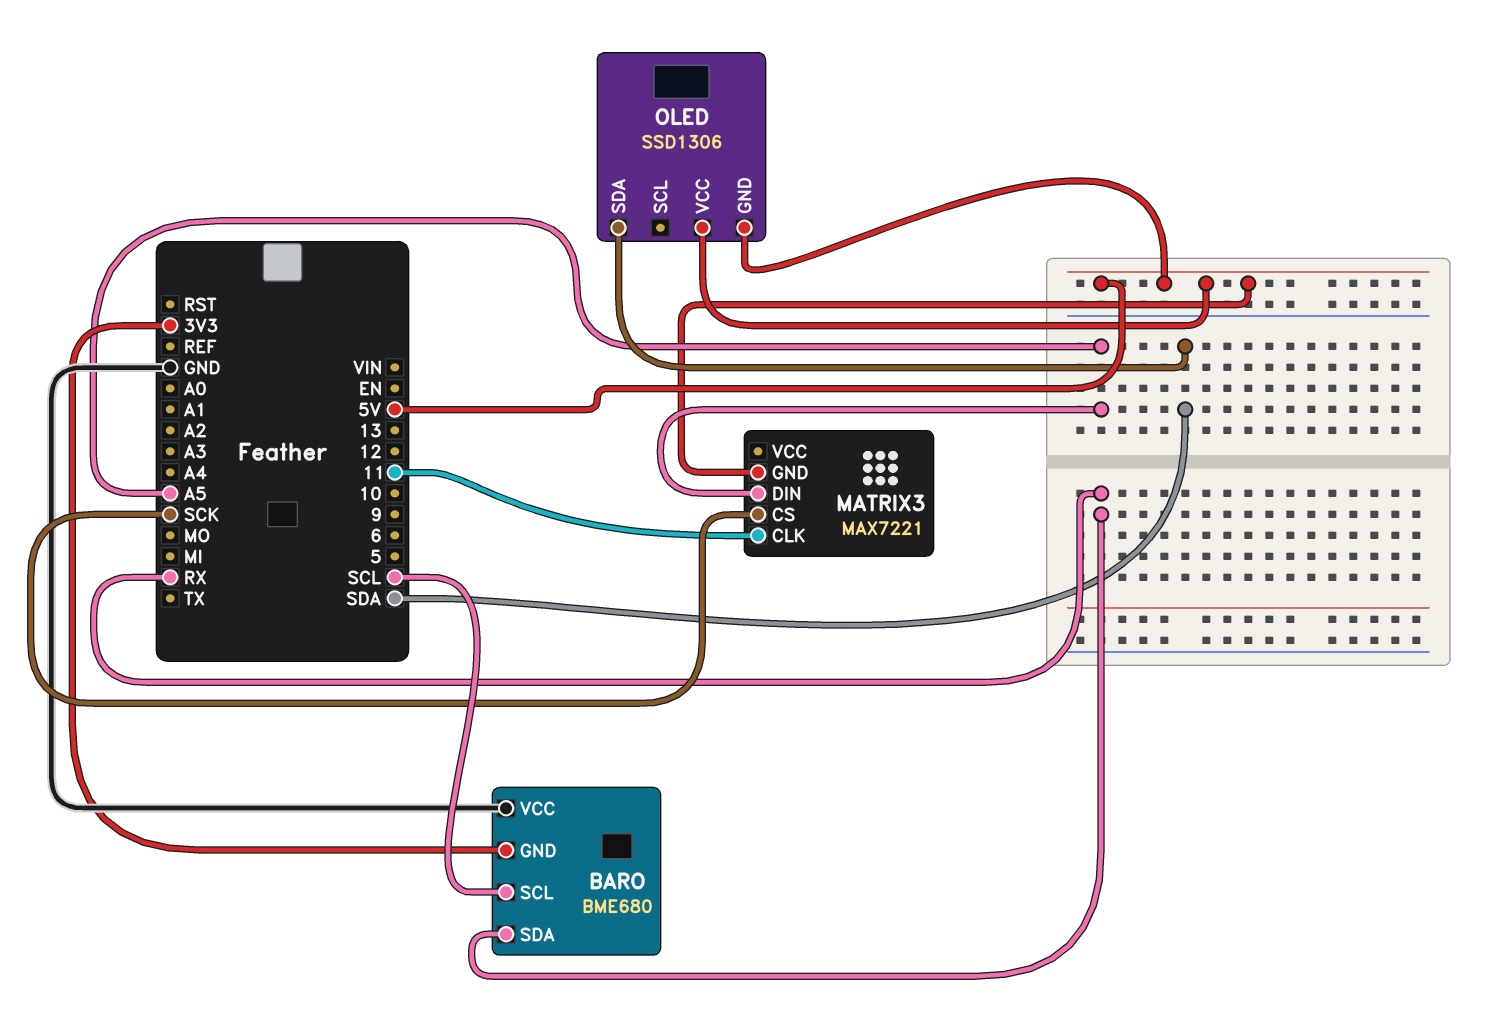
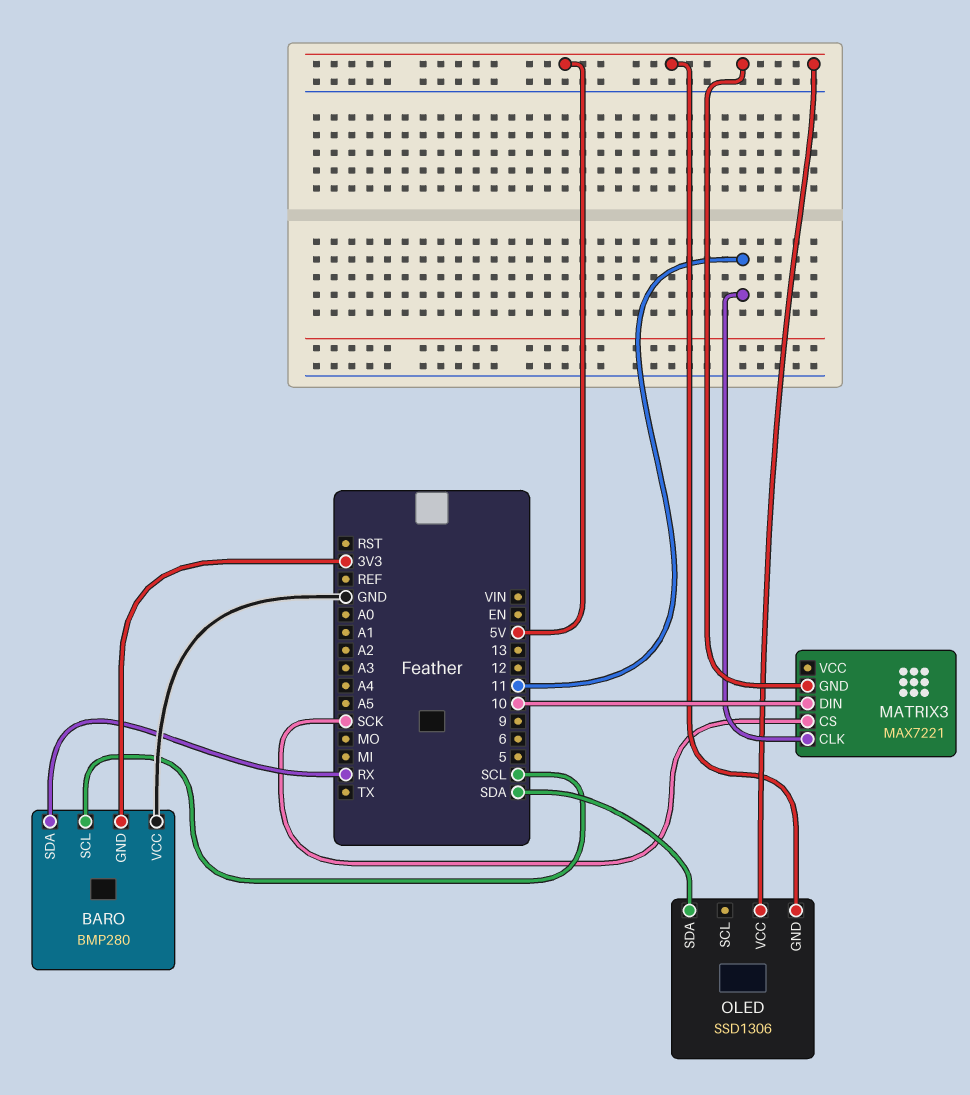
BARO: BME680 -> BMP280
MATRIX3 pin DIN: A5 -> 10

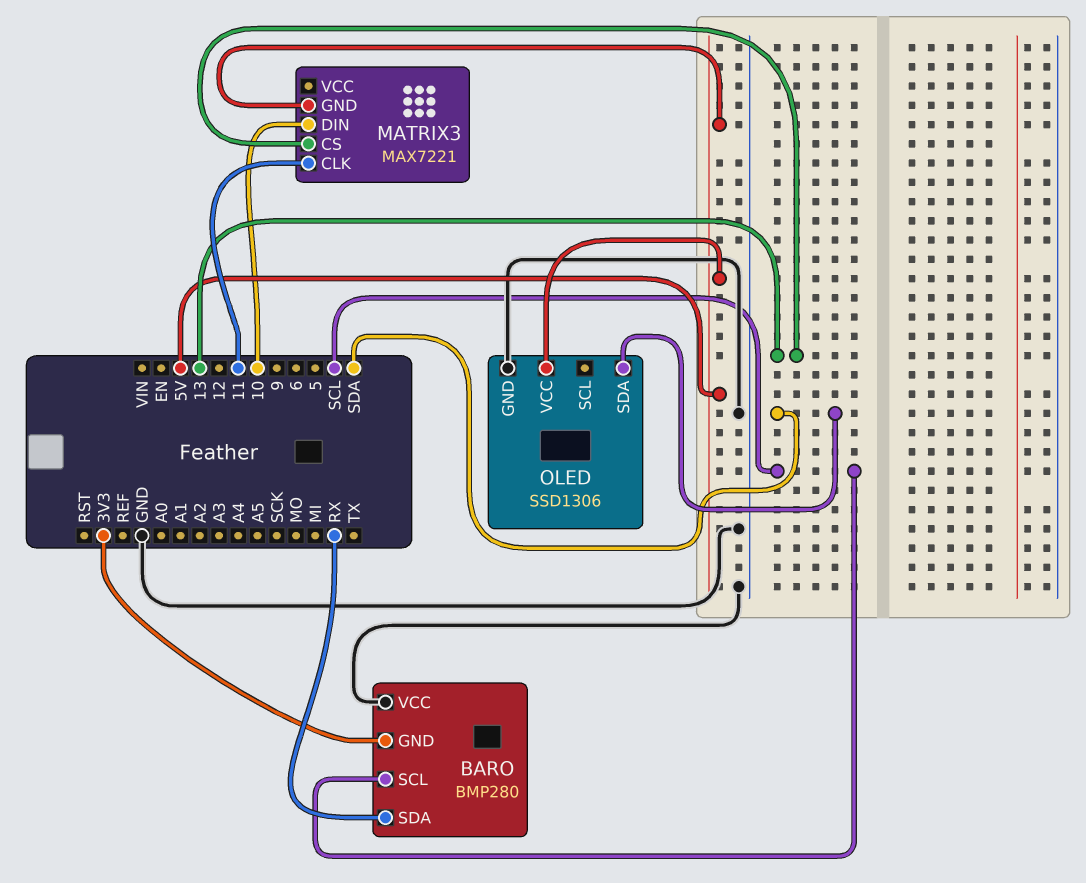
MATRIX3 pin CS: SCK -> 13
OLED pin GND: 5V -> GND

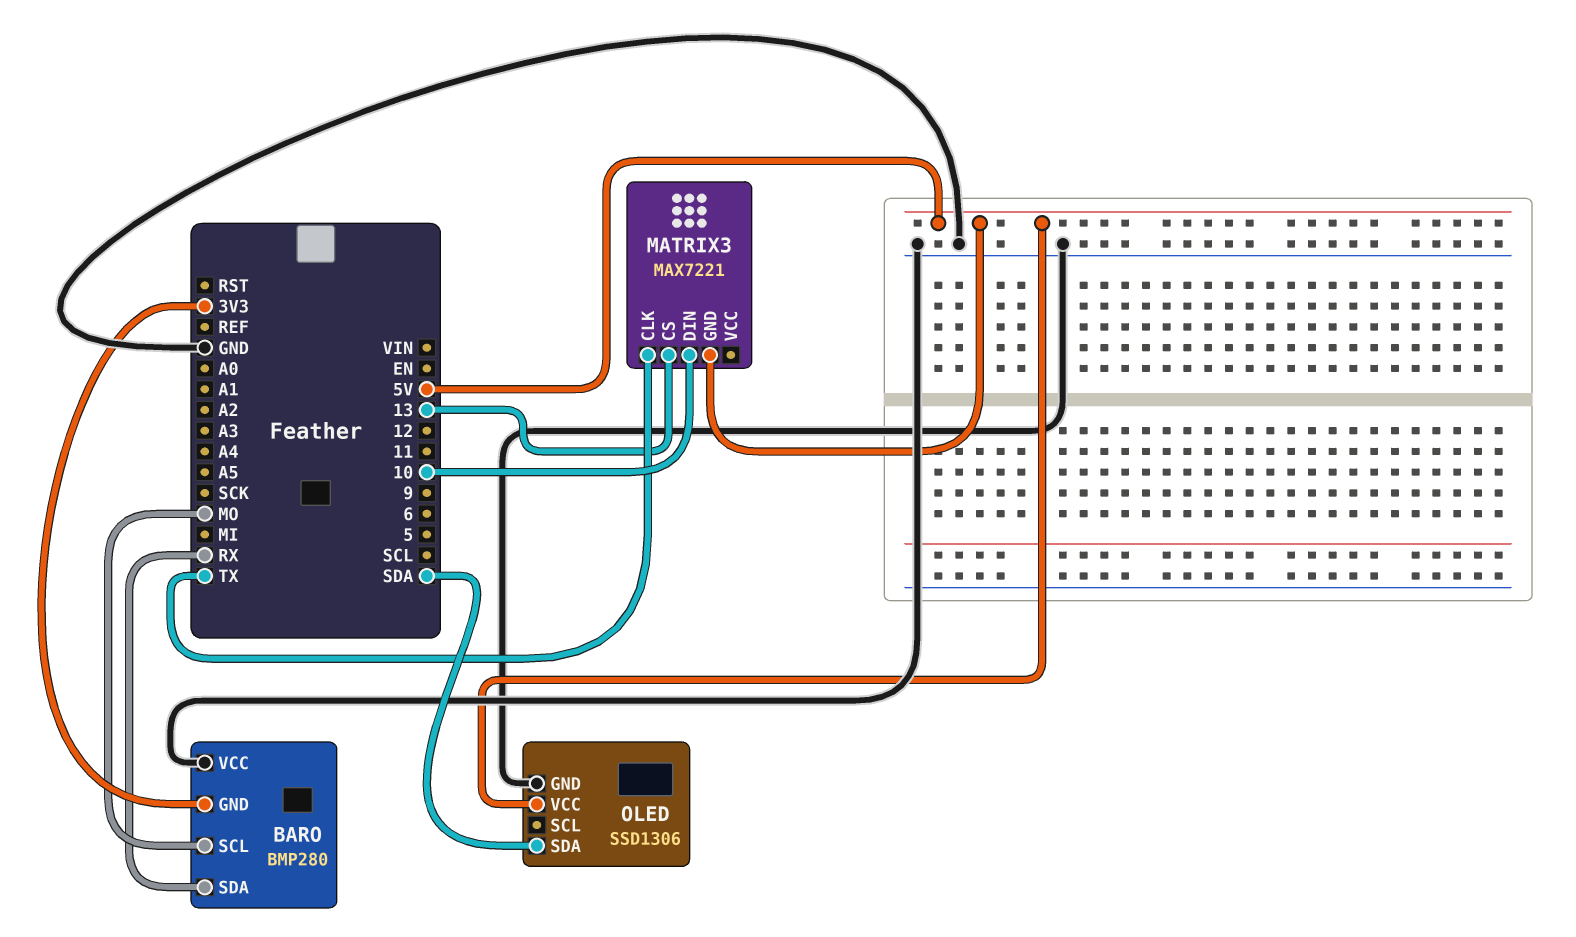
BARO pin SCL: SCL -> MO
MATRIX3 pin CLK: 11 -> TX

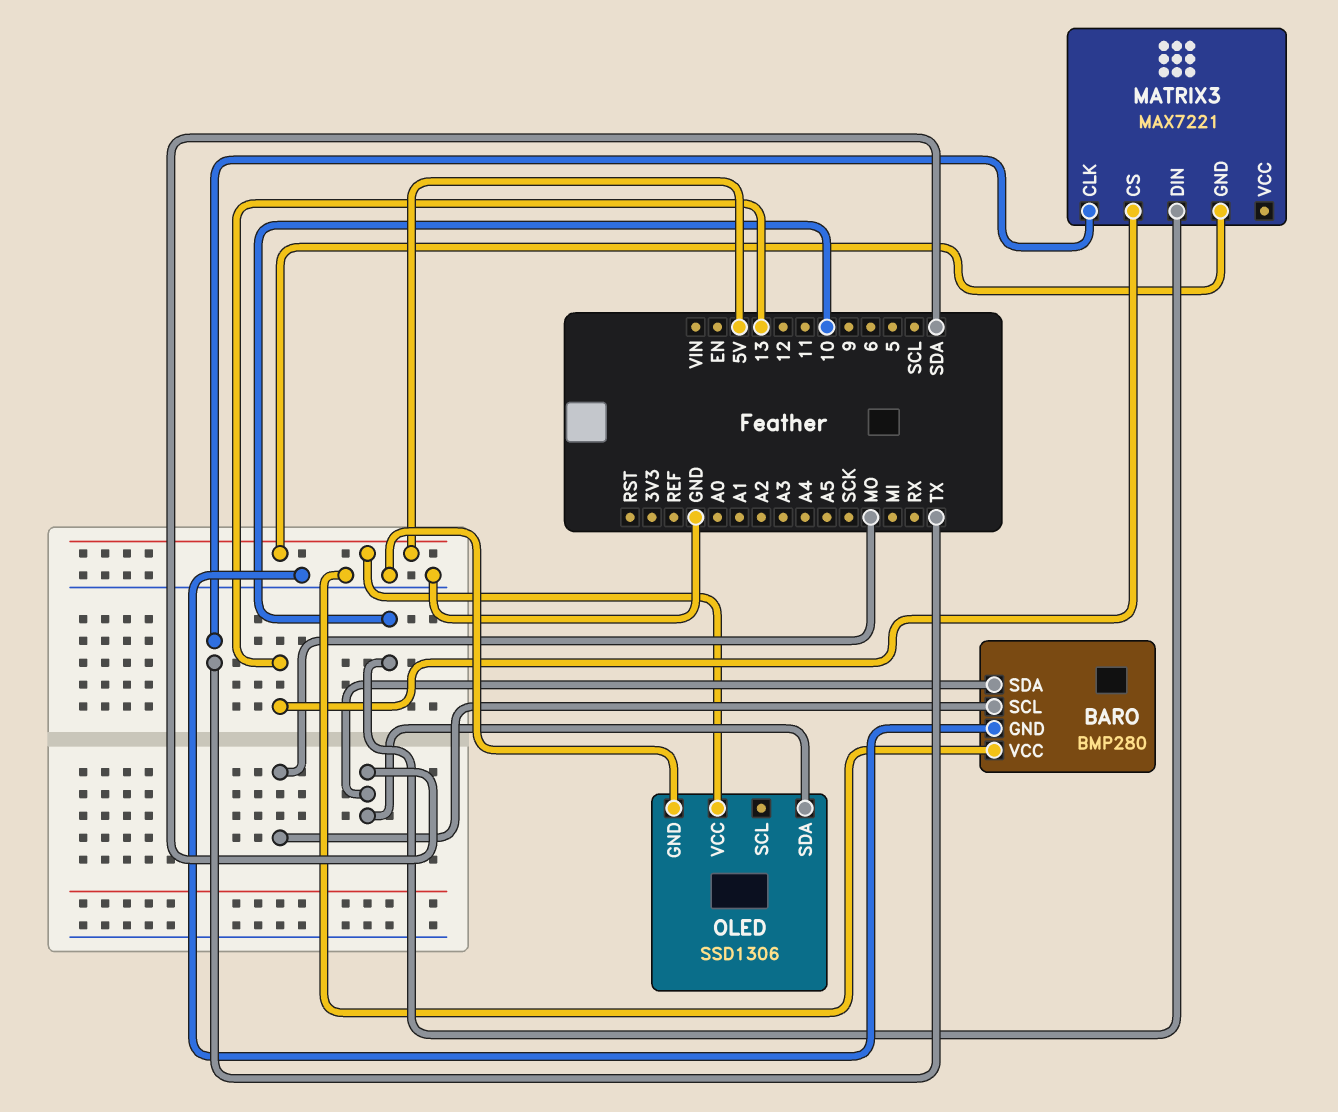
BARO pin GND: 3V3 -> GND
BARO pin SDA: RX -> SDA

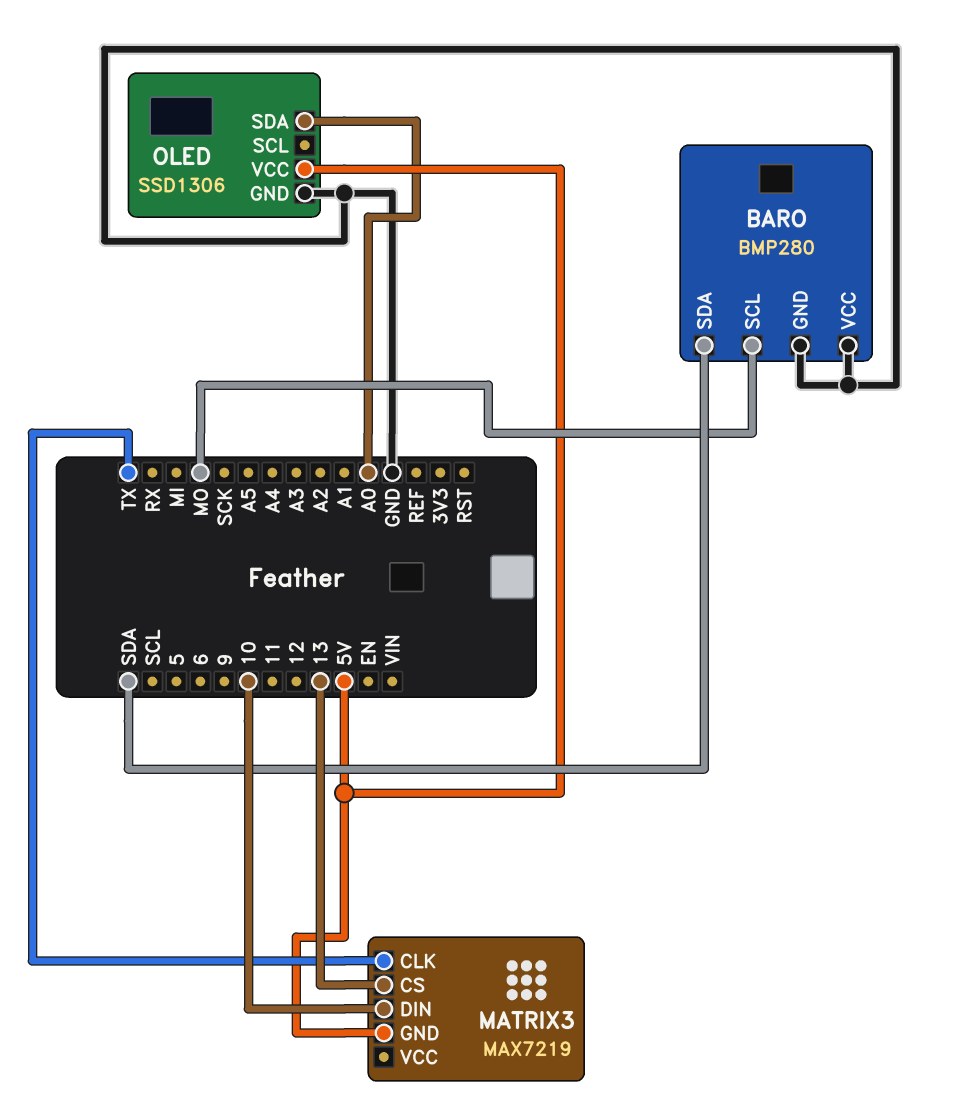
MATRIX3: MAX7221 -> MAX7219
OLED pin SDA: SDA -> A0

